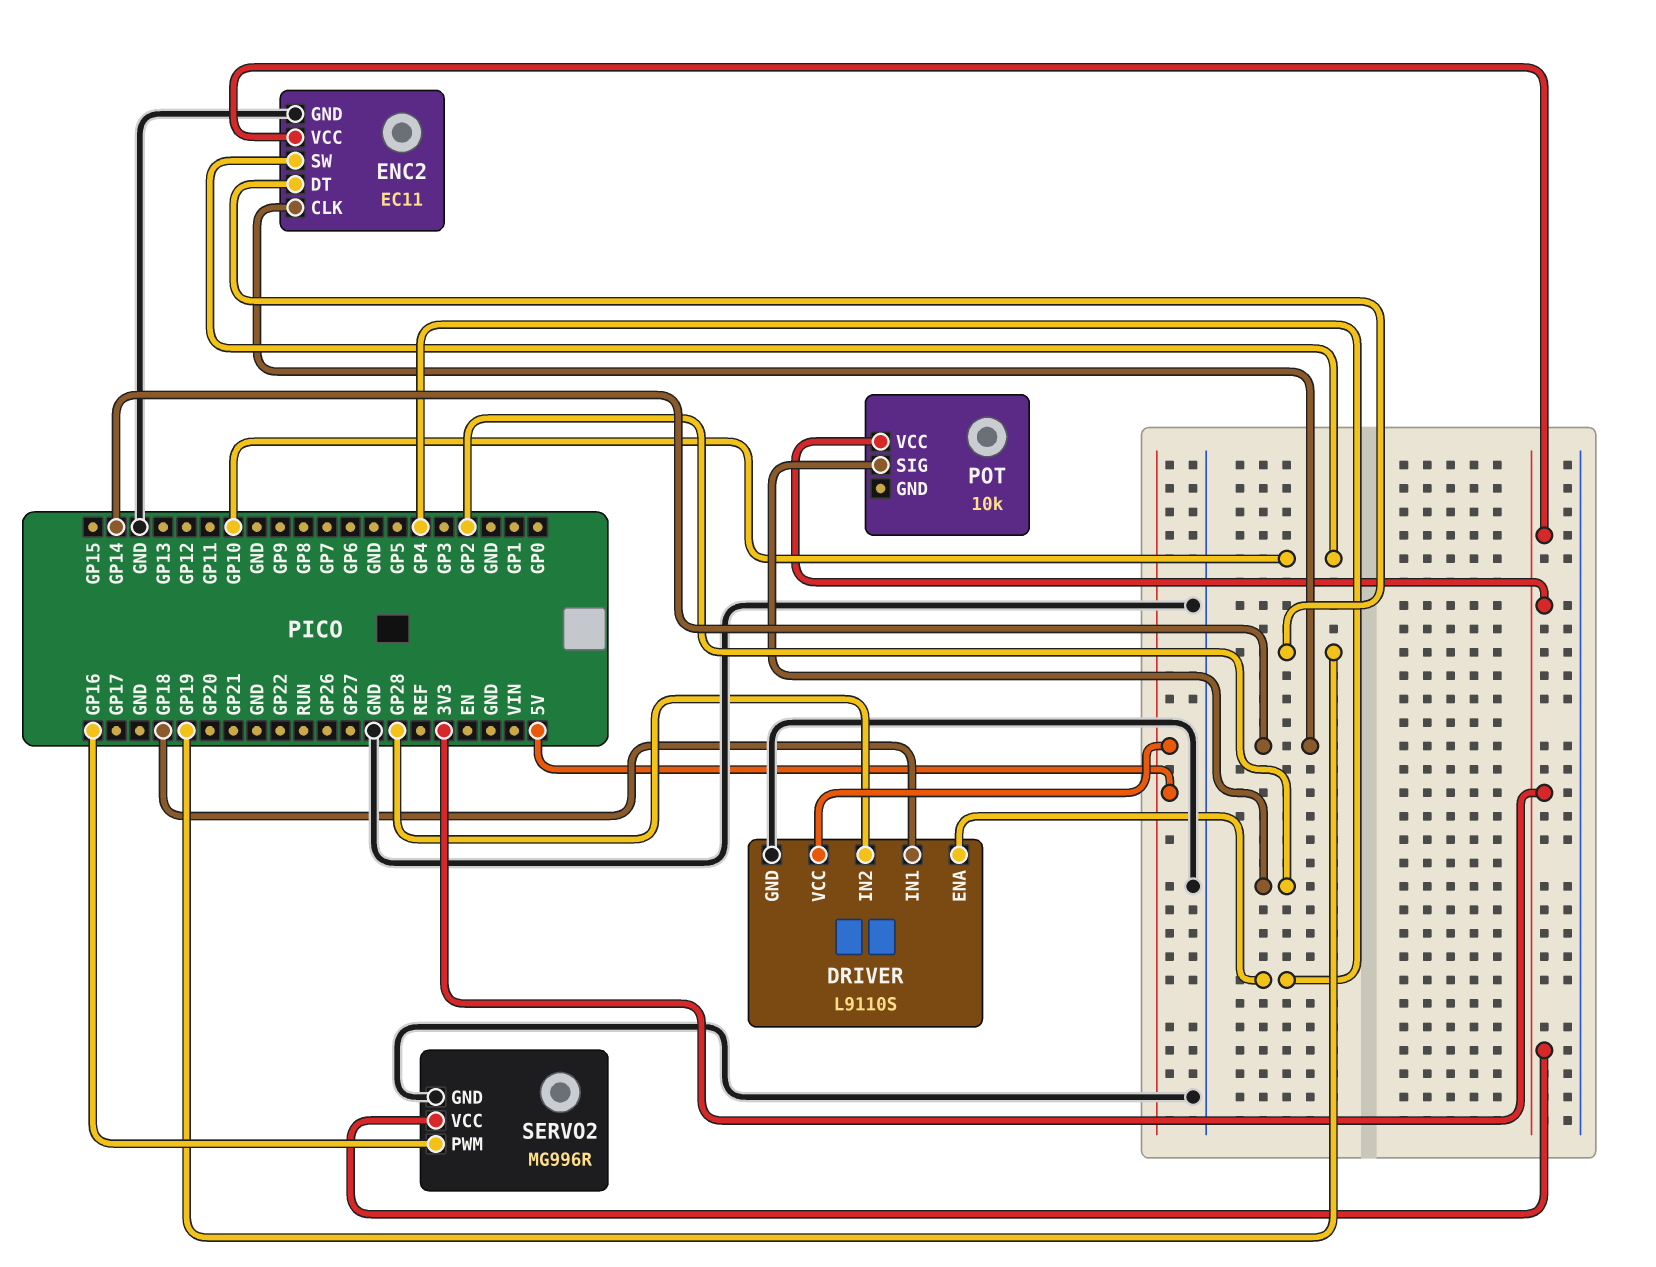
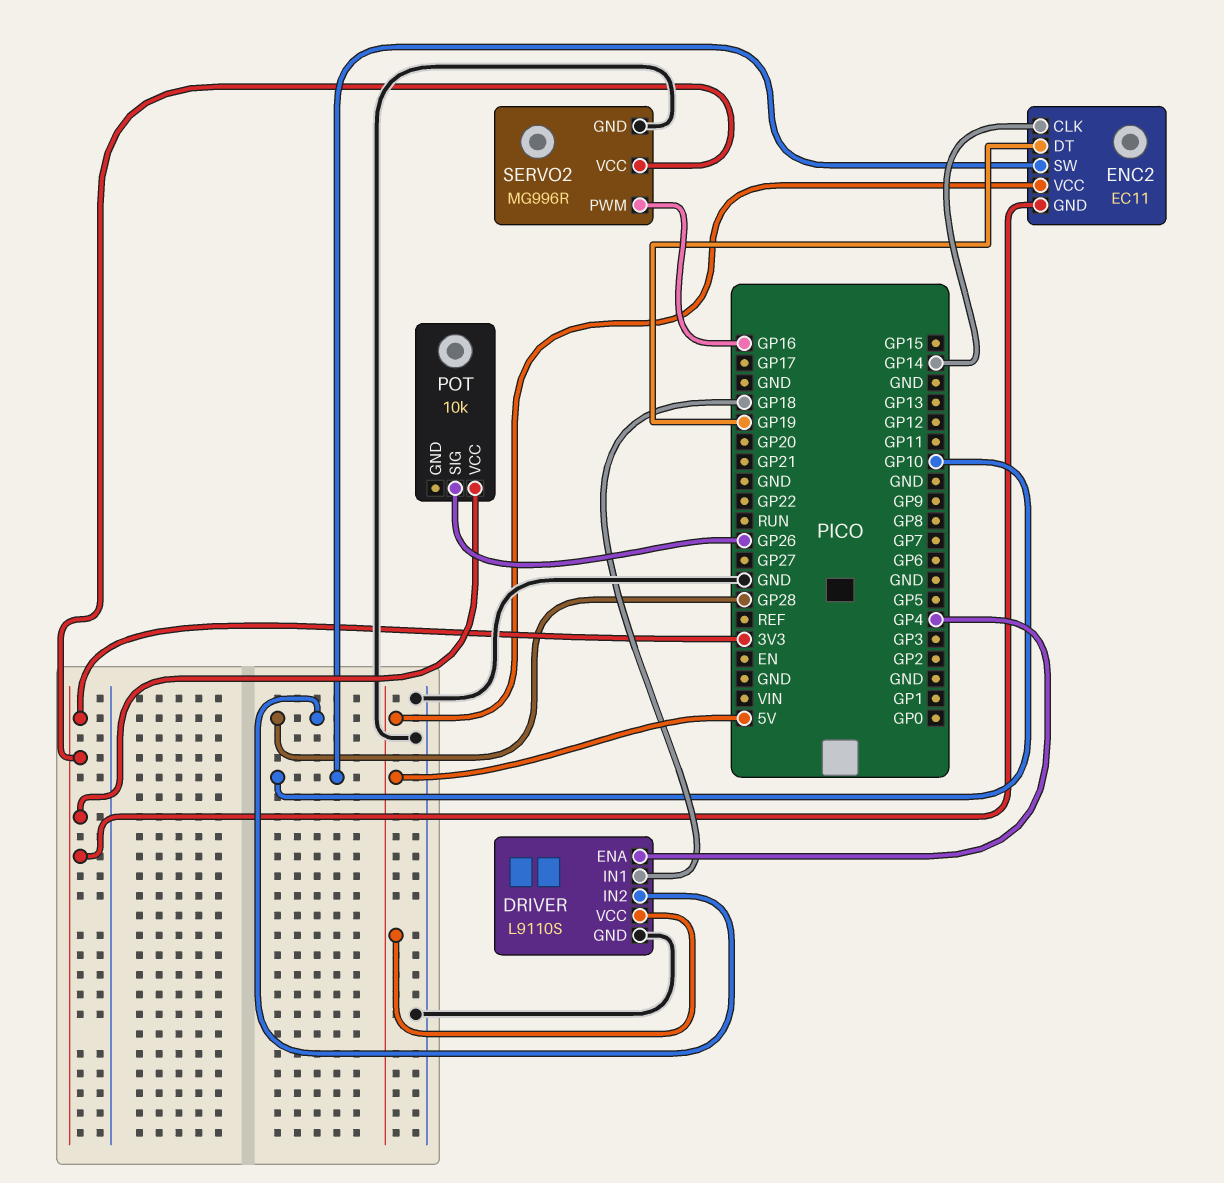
ENC2 pin GND: GND -> 3V3
ENC2 pin VCC: 3V3 -> 5V
POT pin SIG: GP2 -> GP26

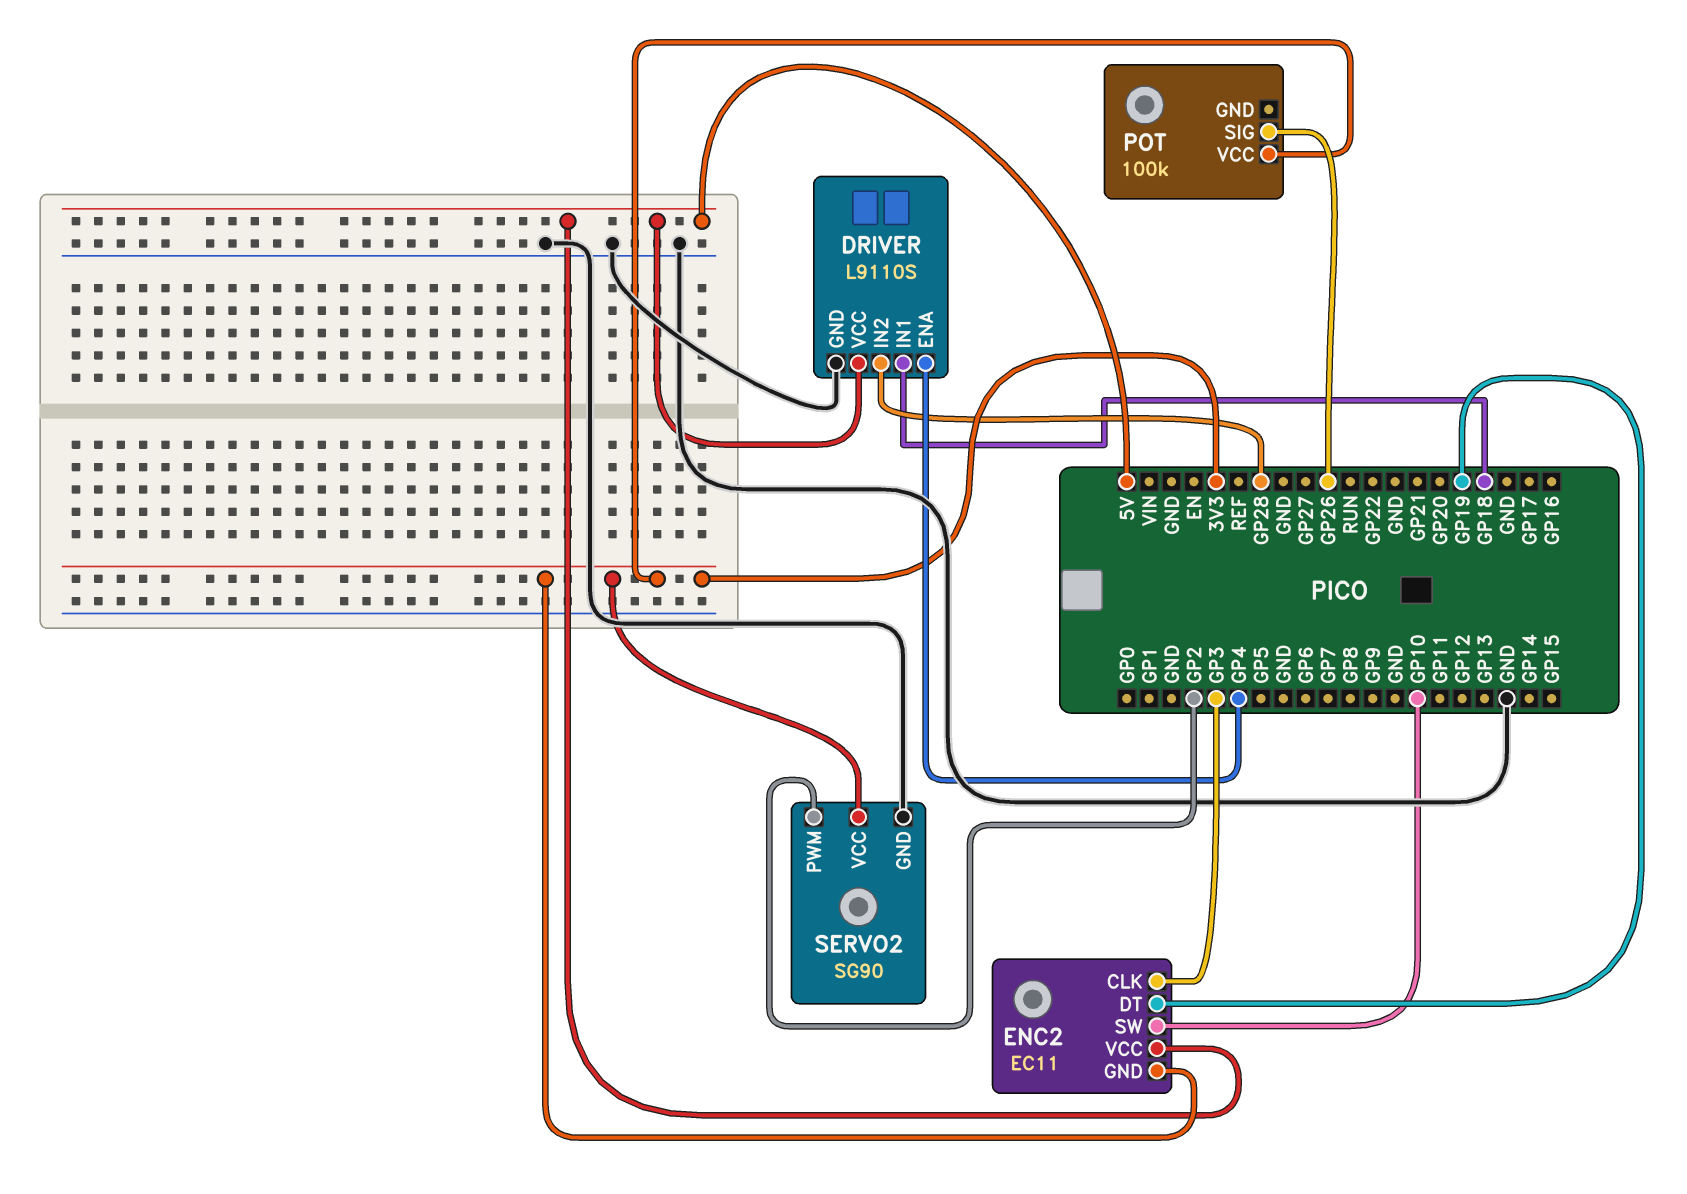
ENC2 pin CLK: GP14 -> GP3
POT: 10k -> 100k
SERVO2: MG996R -> SG90
SERVO2 pin PWM: GP16 -> GP2

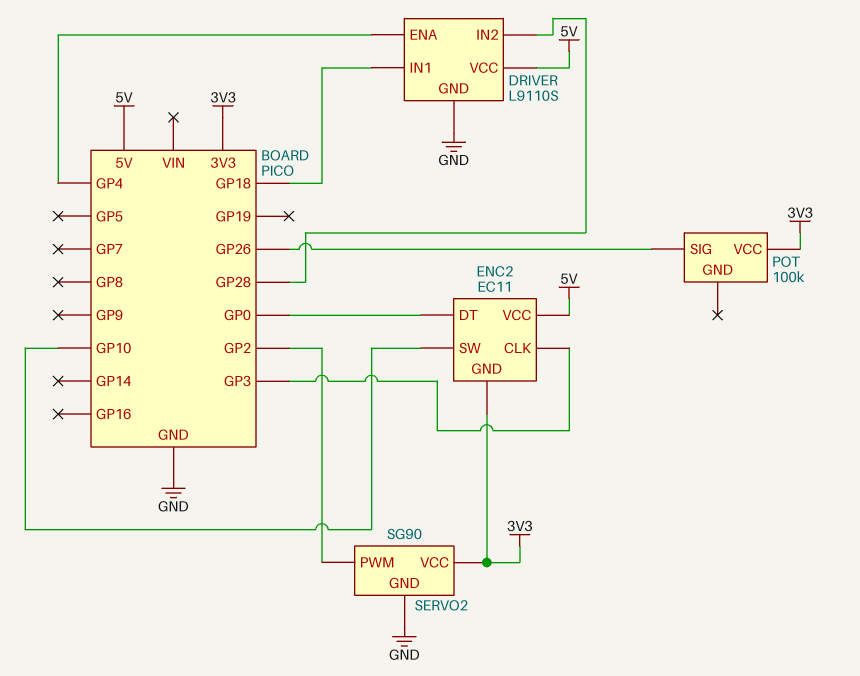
ENC2 pin DT: GP19 -> GP0

